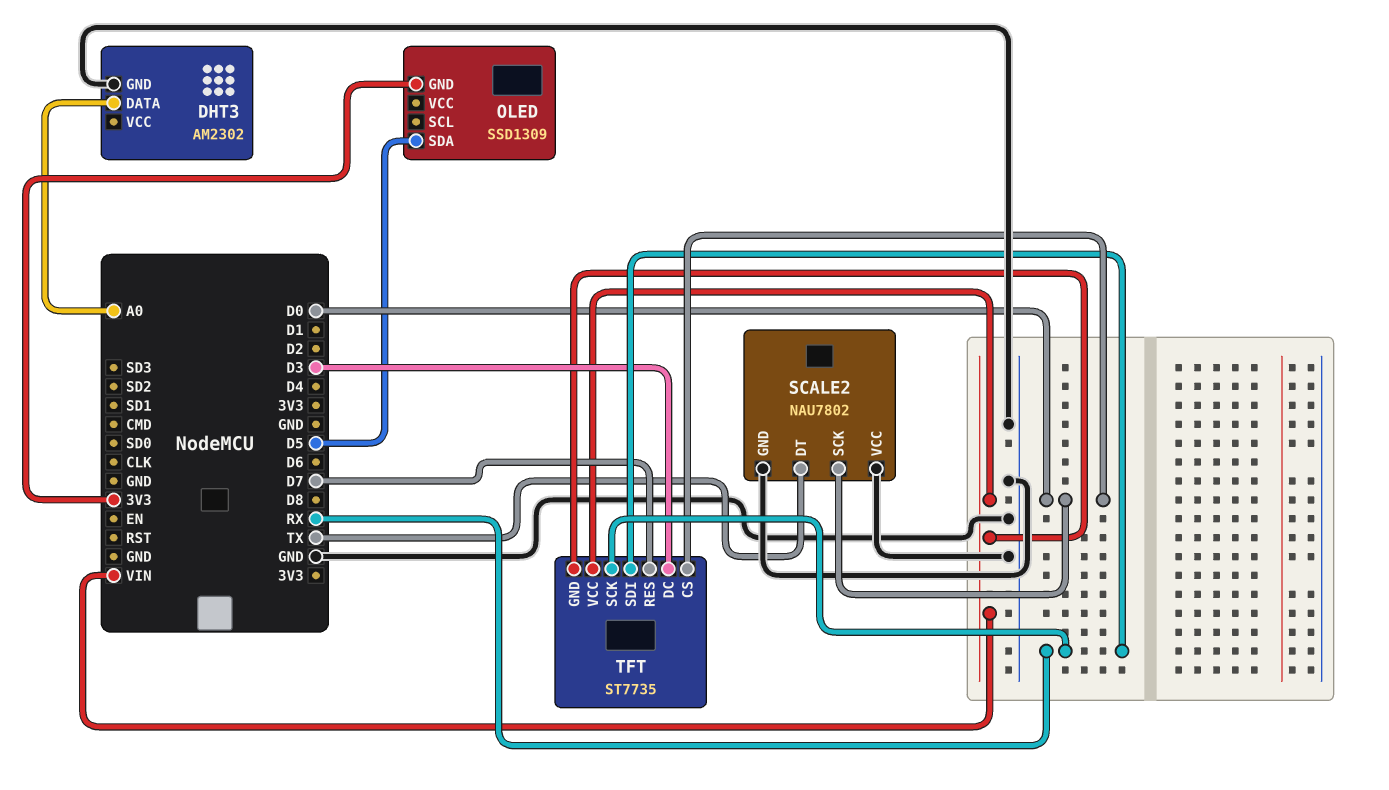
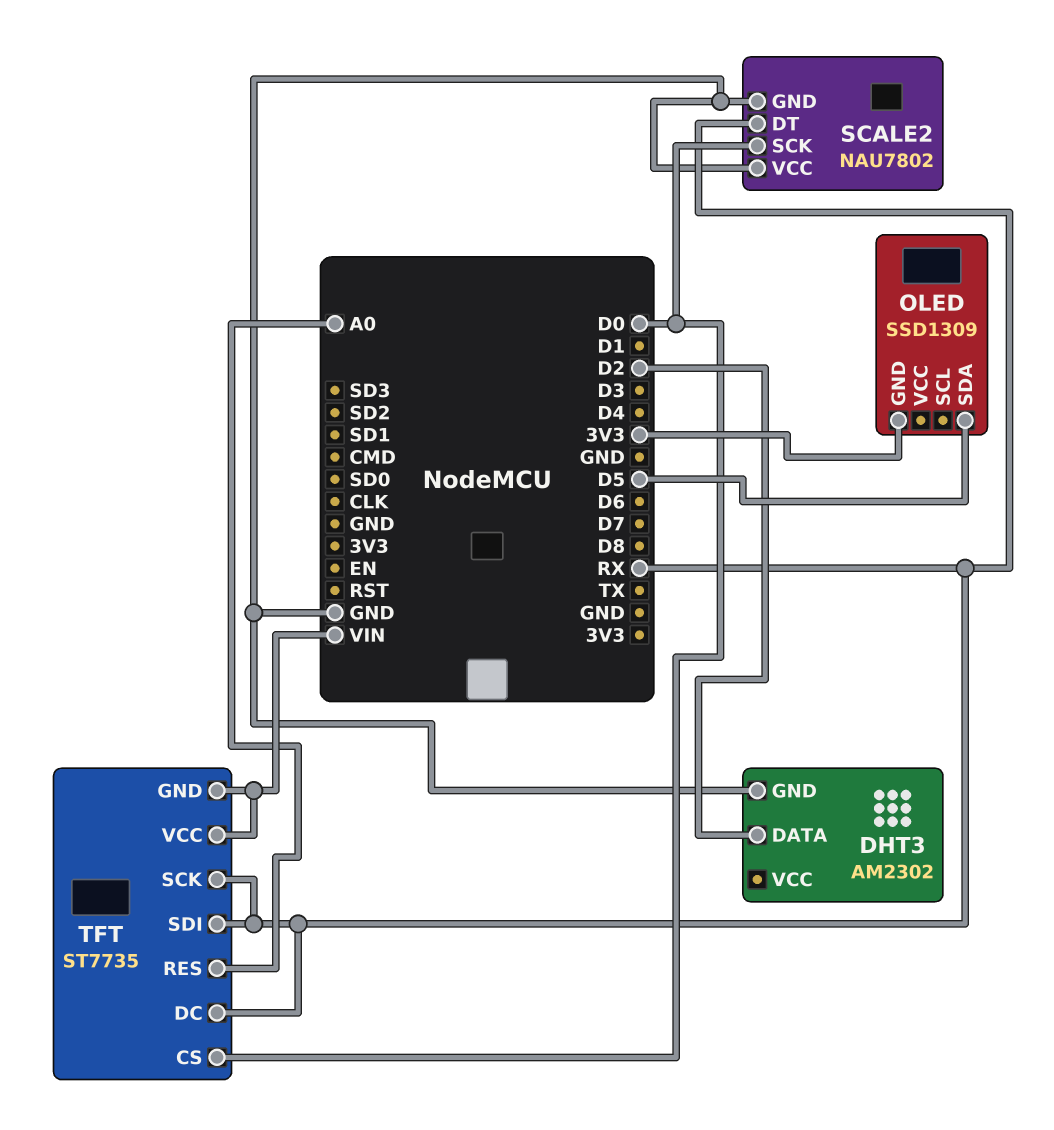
DHT3 pin DATA: A0 -> D2
SCALE2 pin DT: TX -> RX
TFT pin DC: D3 -> RX
TFT pin RES: D7 -> A0

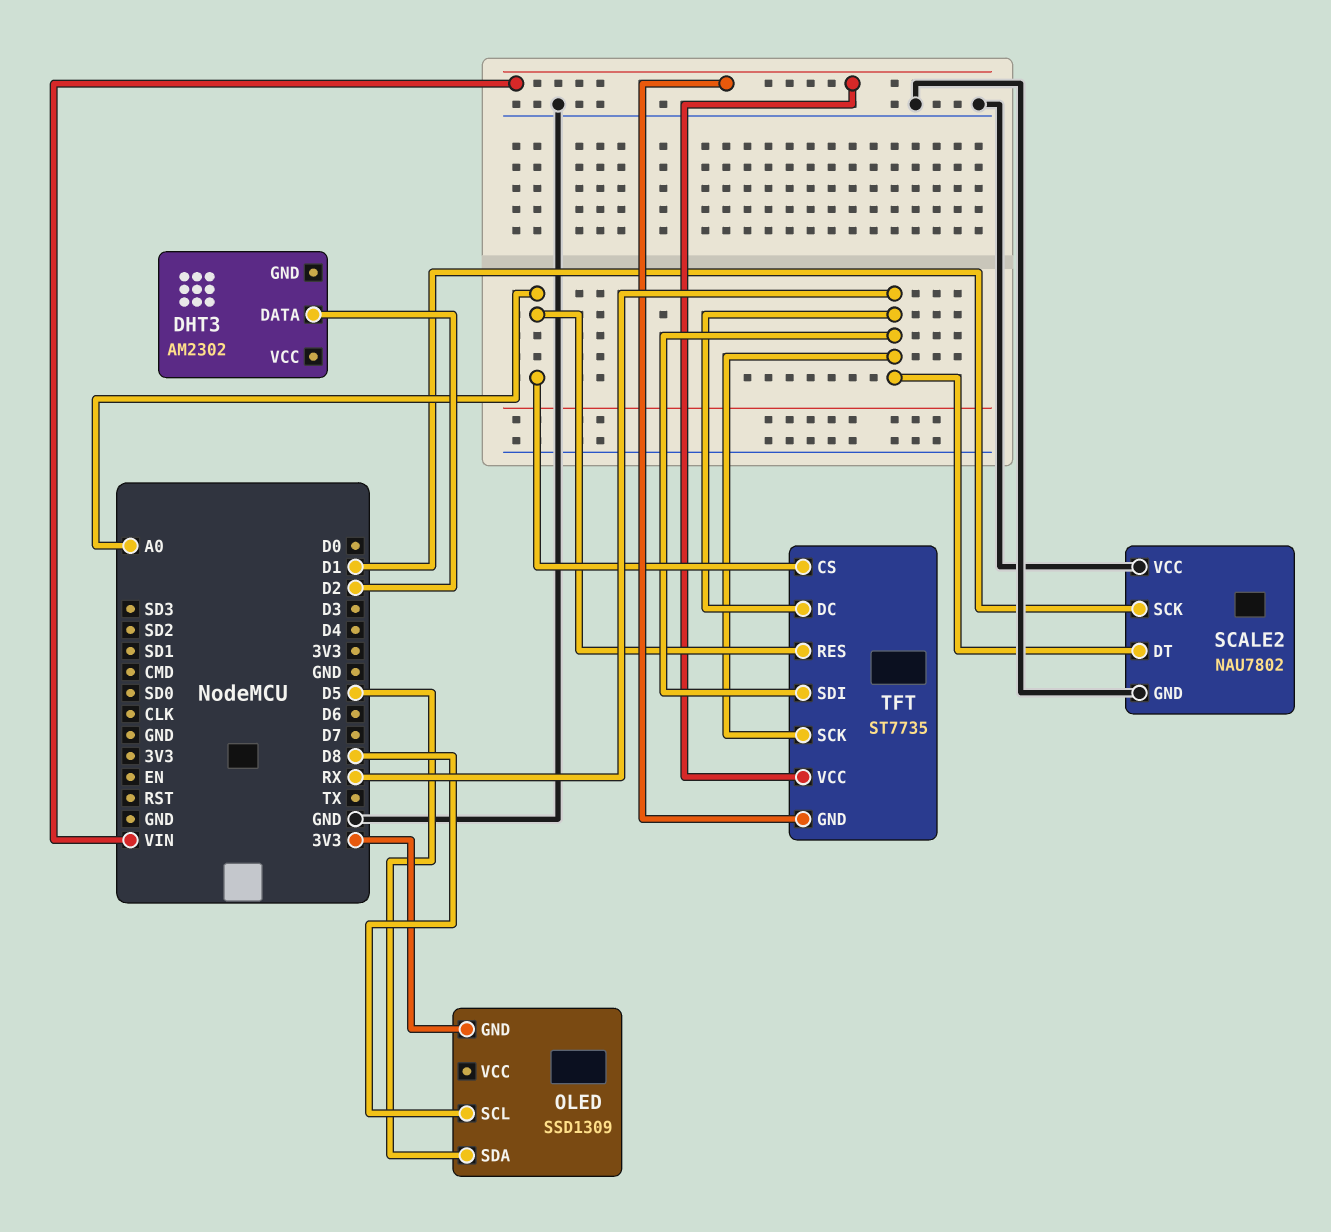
DHT3 pin GND: GND -> none
OLED pin SCL: none -> D8
SCALE2 pin SCK: D0 -> D1
TFT pin CS: D0 -> A0

